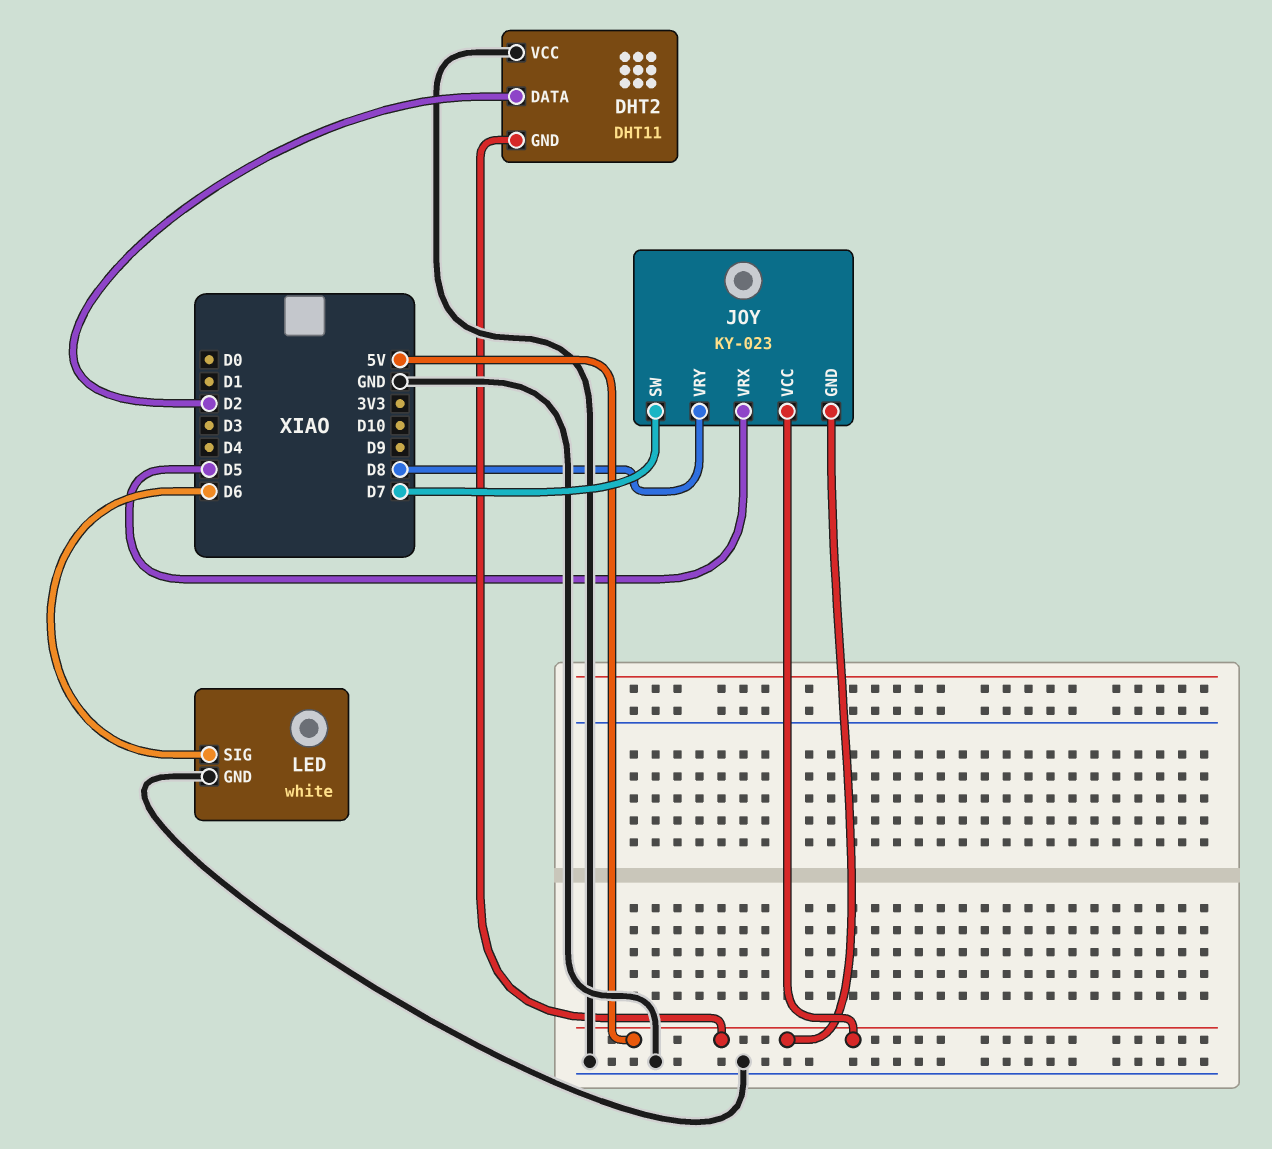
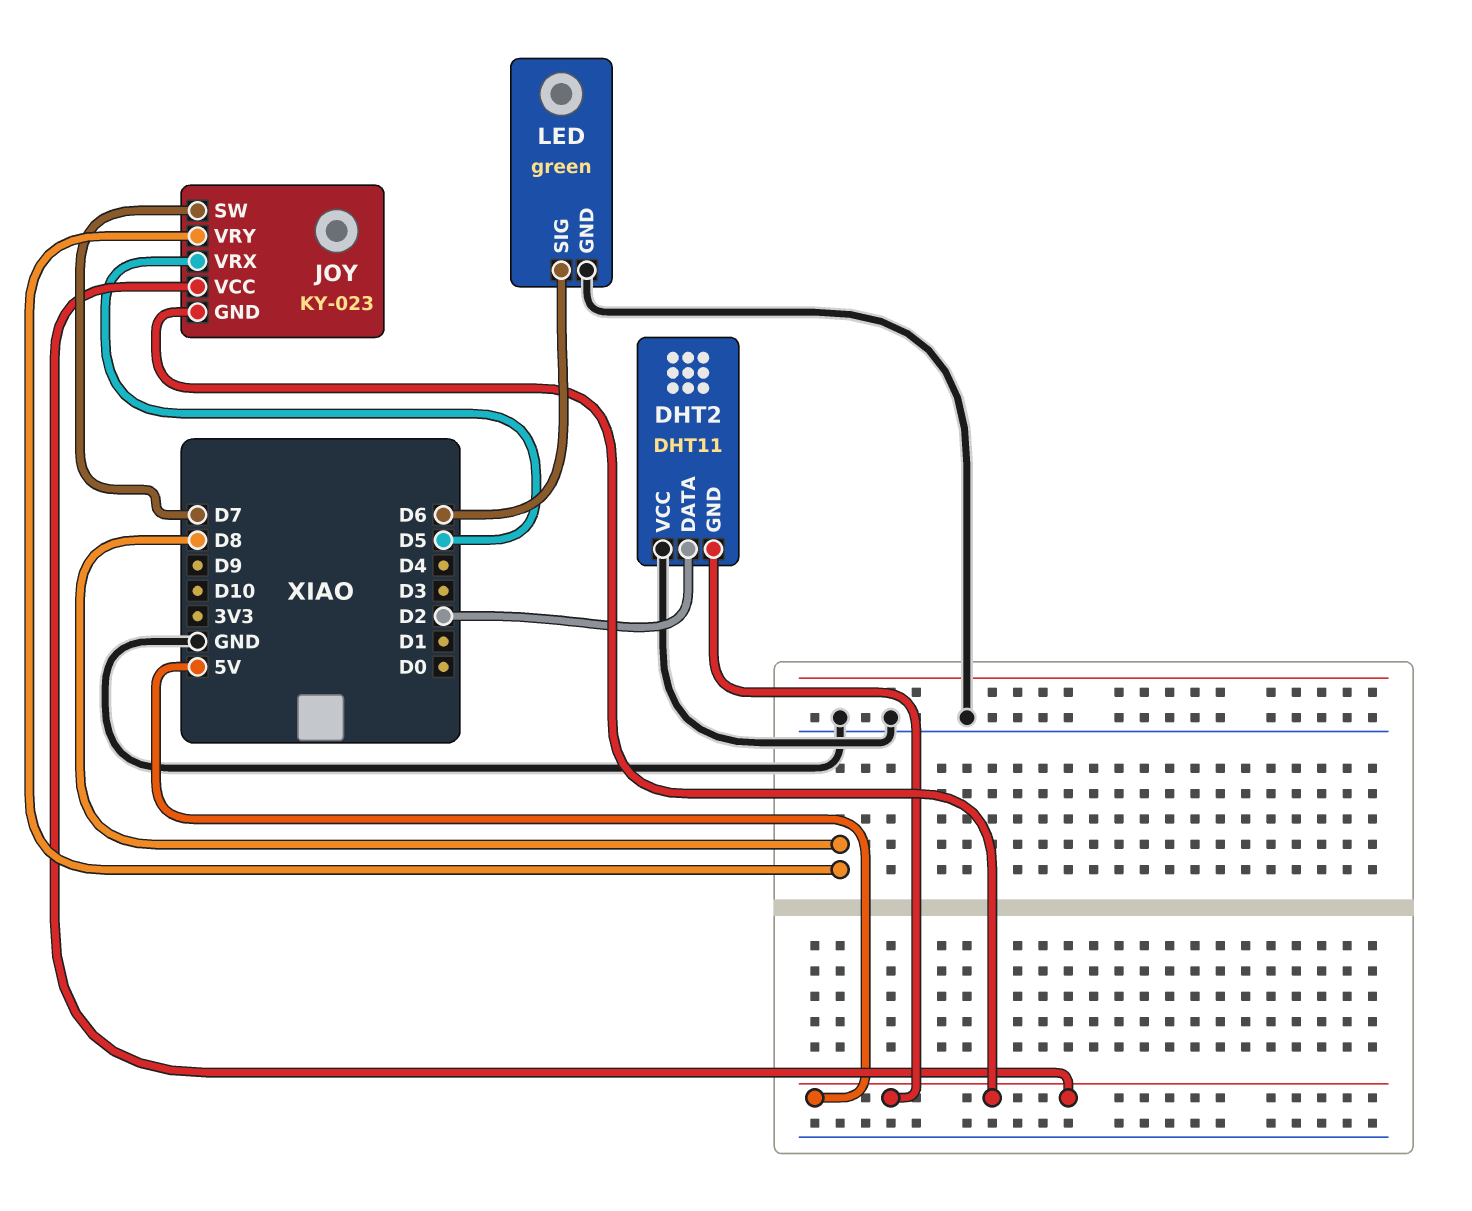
LED: white -> green

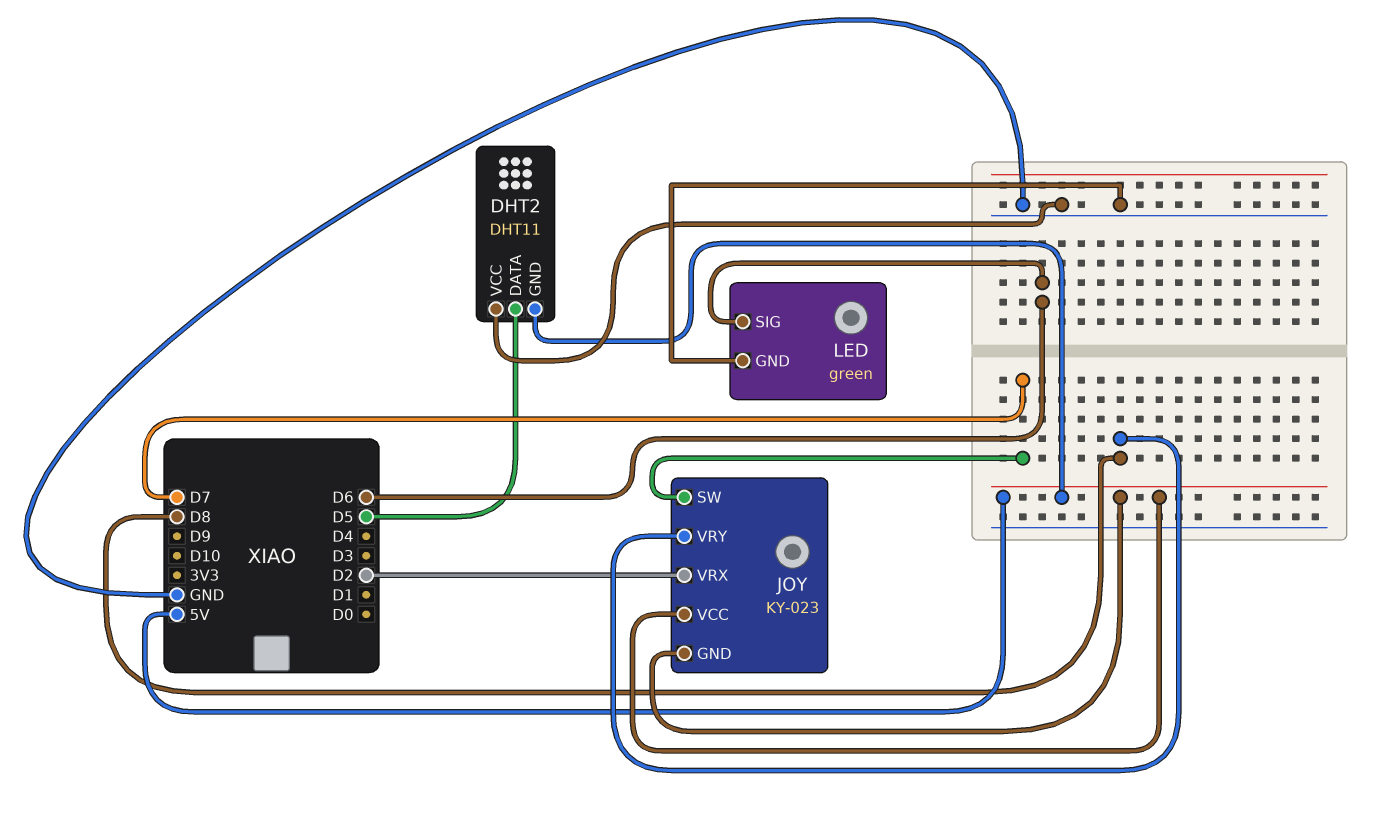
DHT2 pin DATA: D2 -> D5
JOY pin VRX: D5 -> D2

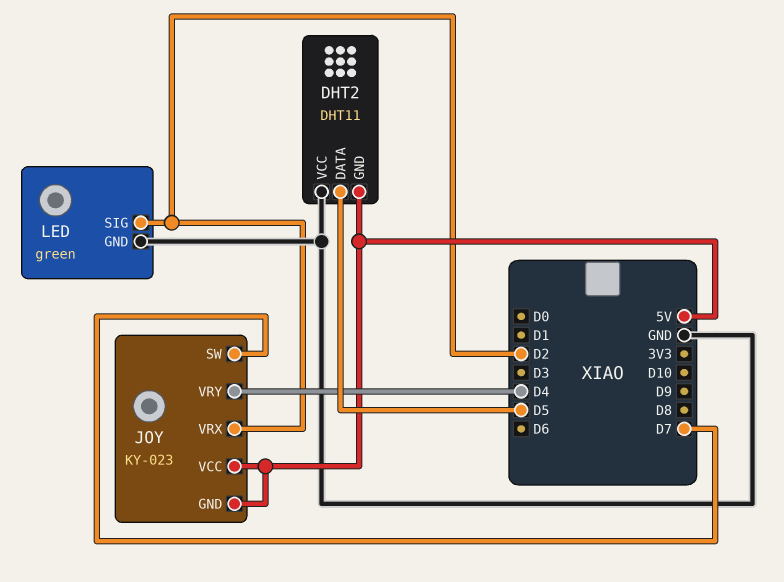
JOY pin VRY: D8 -> D4
LED pin SIG: D6 -> D2

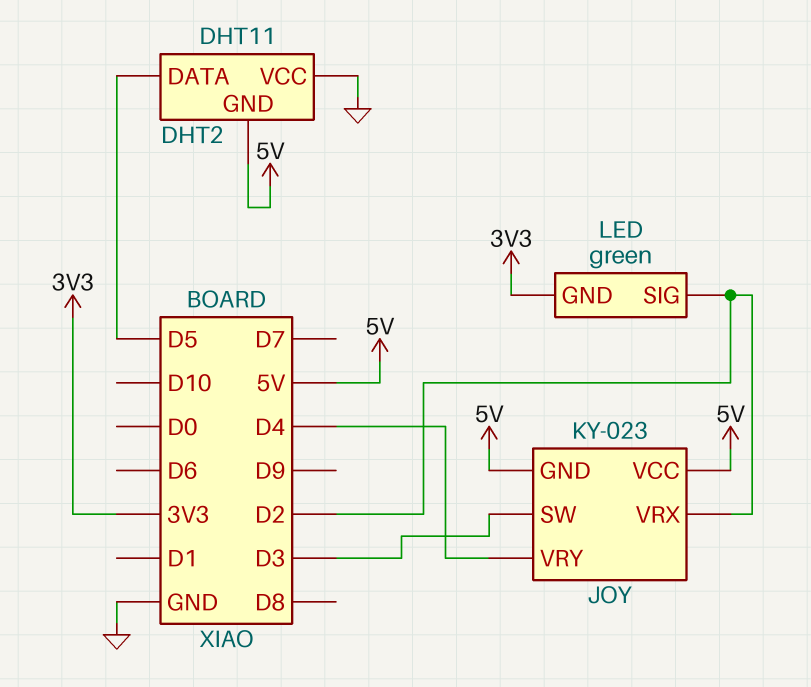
JOY pin SW: D7 -> D3
LED pin GND: GND -> 3V3

